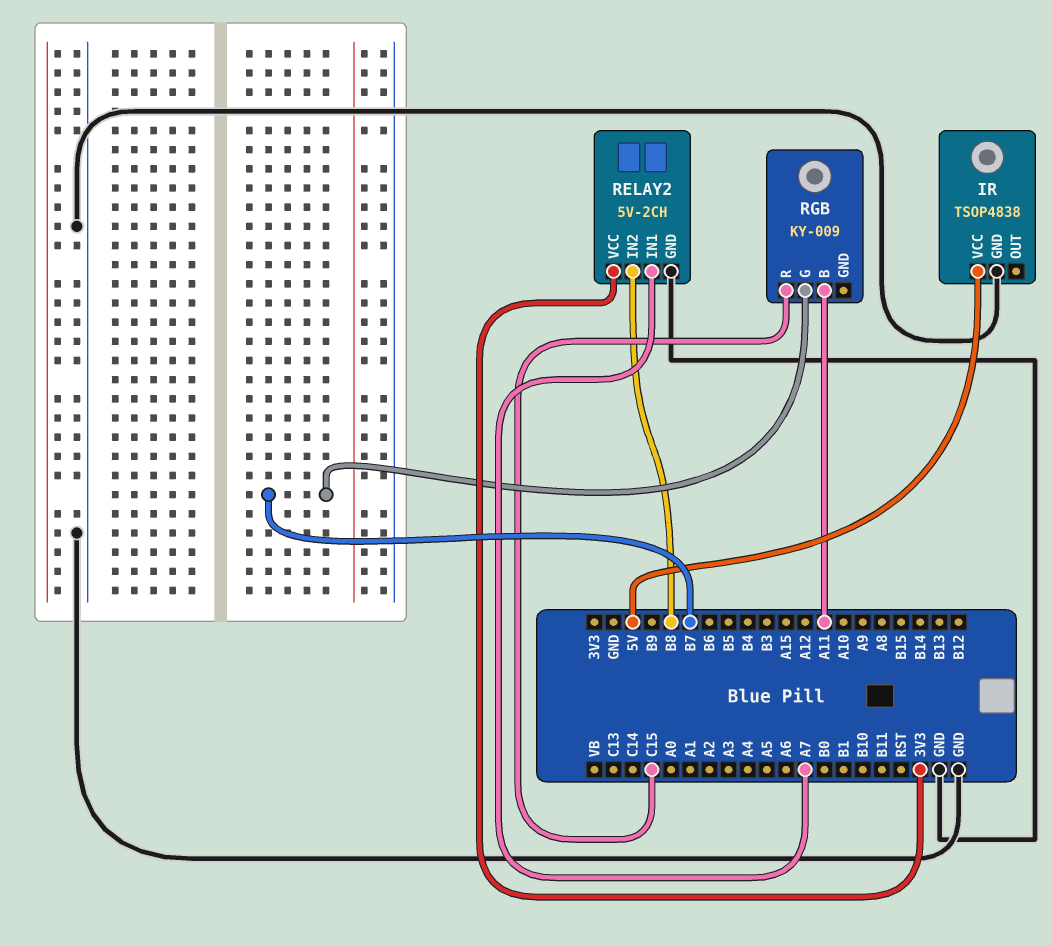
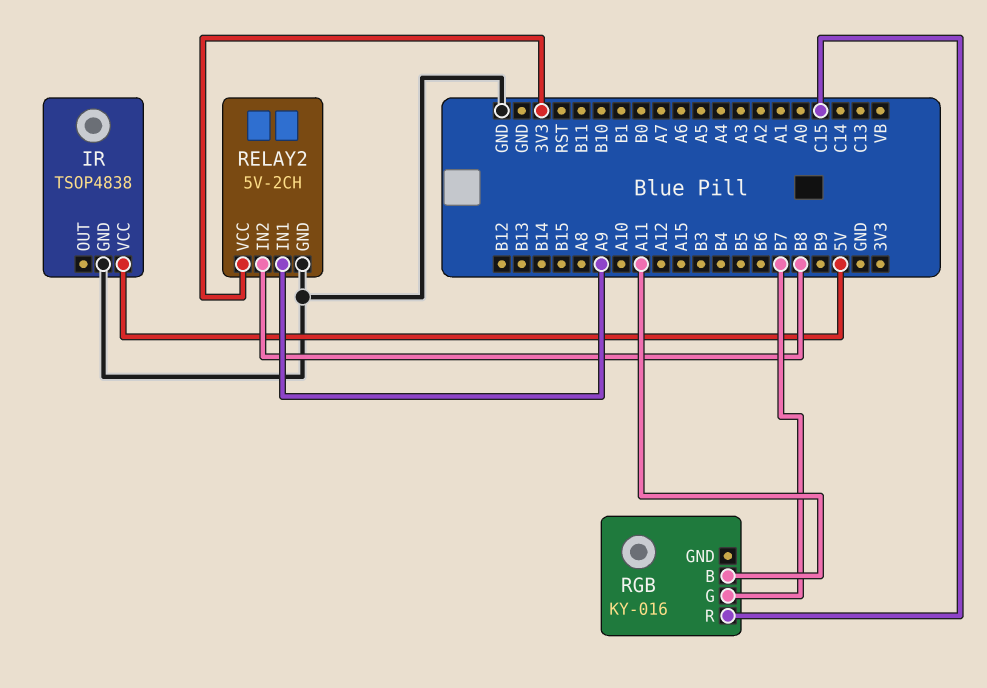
RELAY2 pin IN1: A7 -> A9
RGB: KY-009 -> KY-016

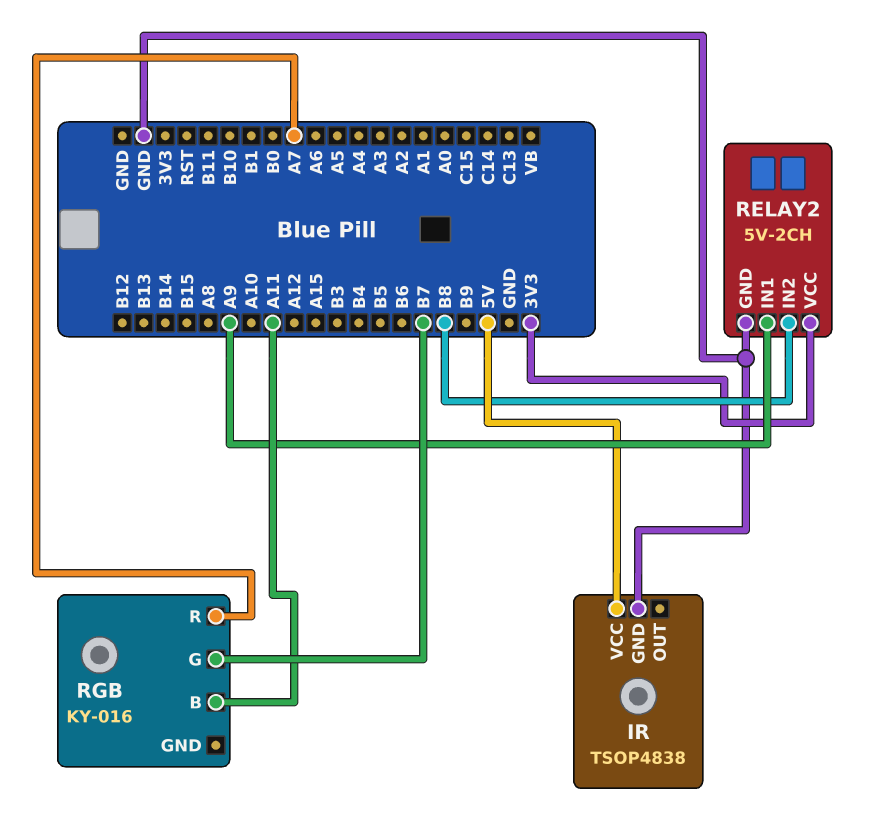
RGB pin R: C15 -> A7

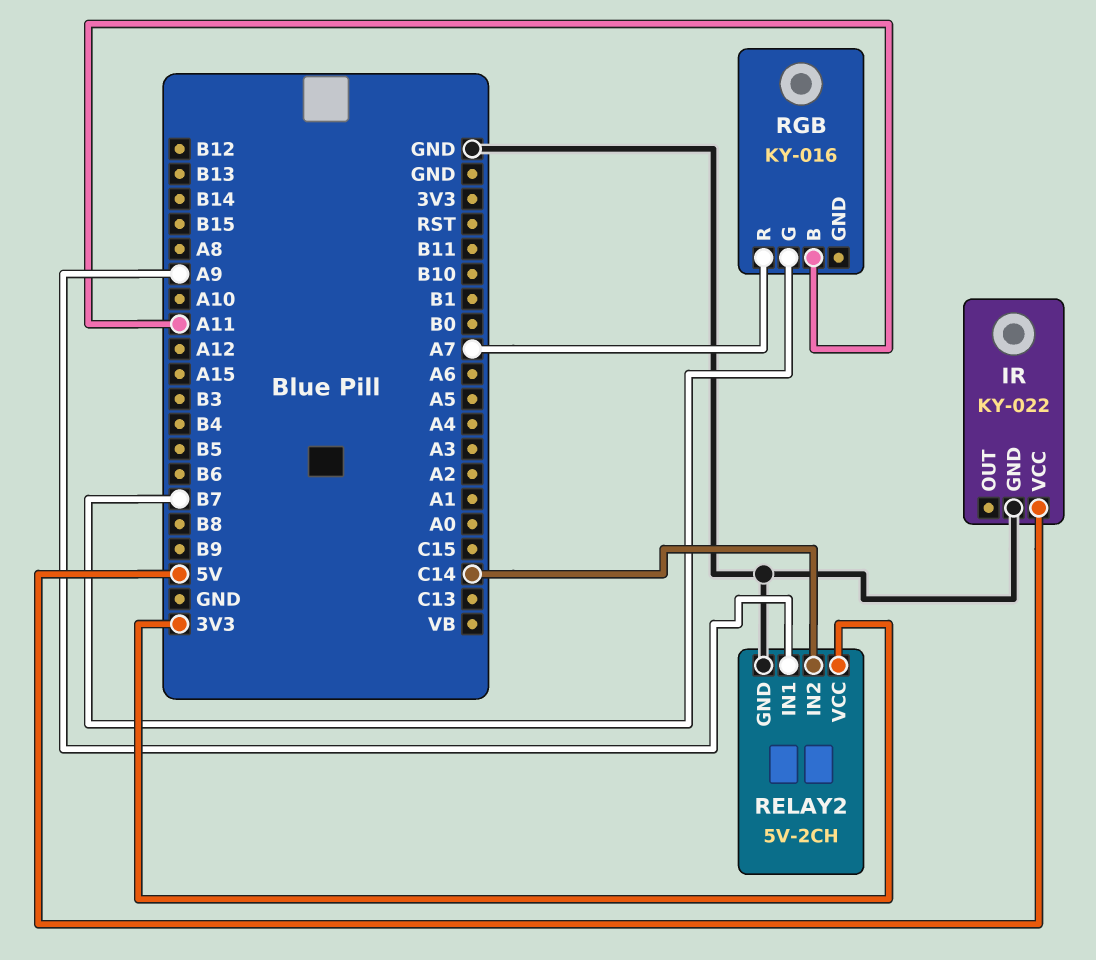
IR: TSOP4838 -> KY-022
RELAY2 pin IN2: B8 -> C14

